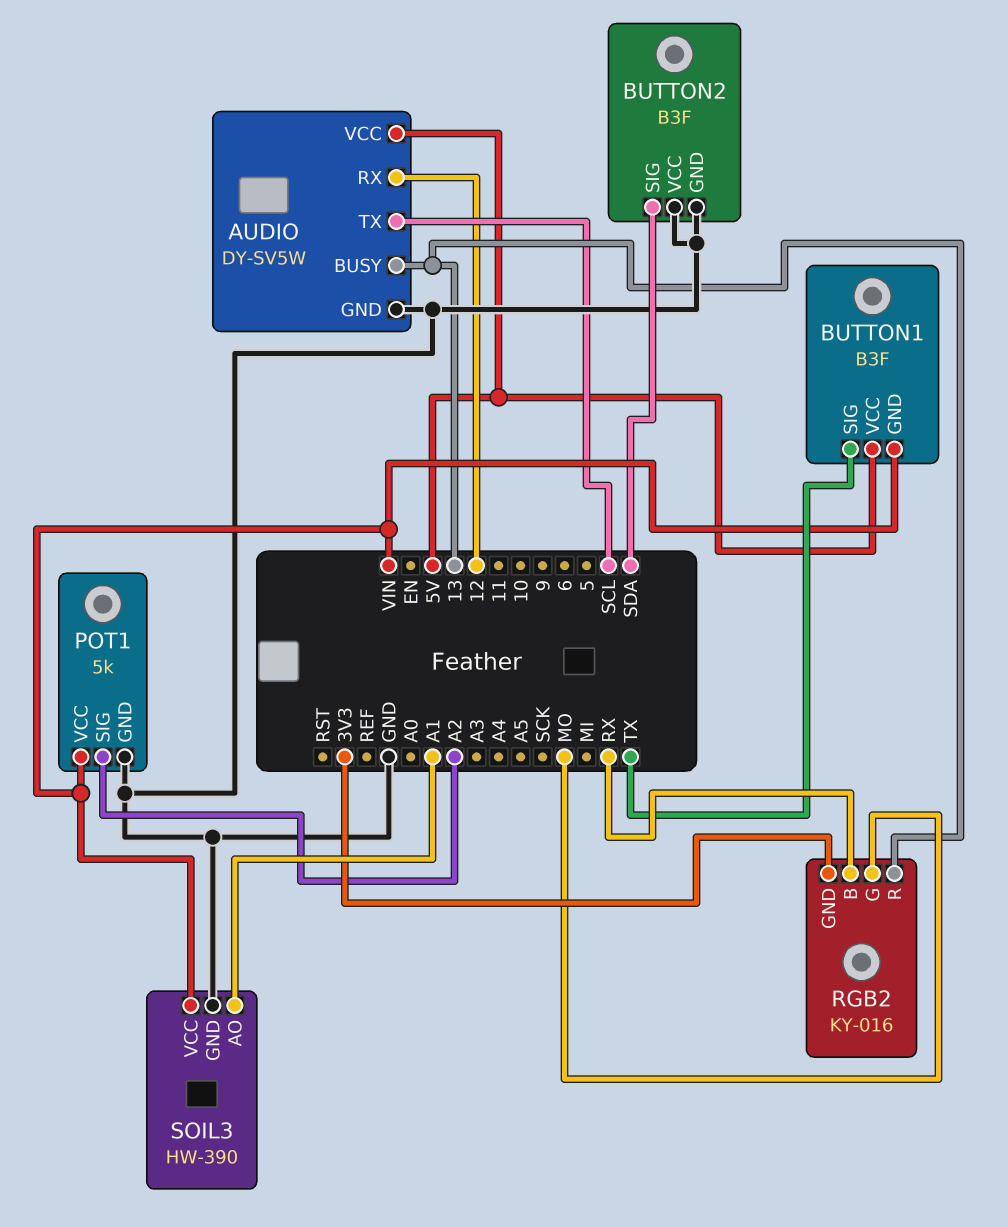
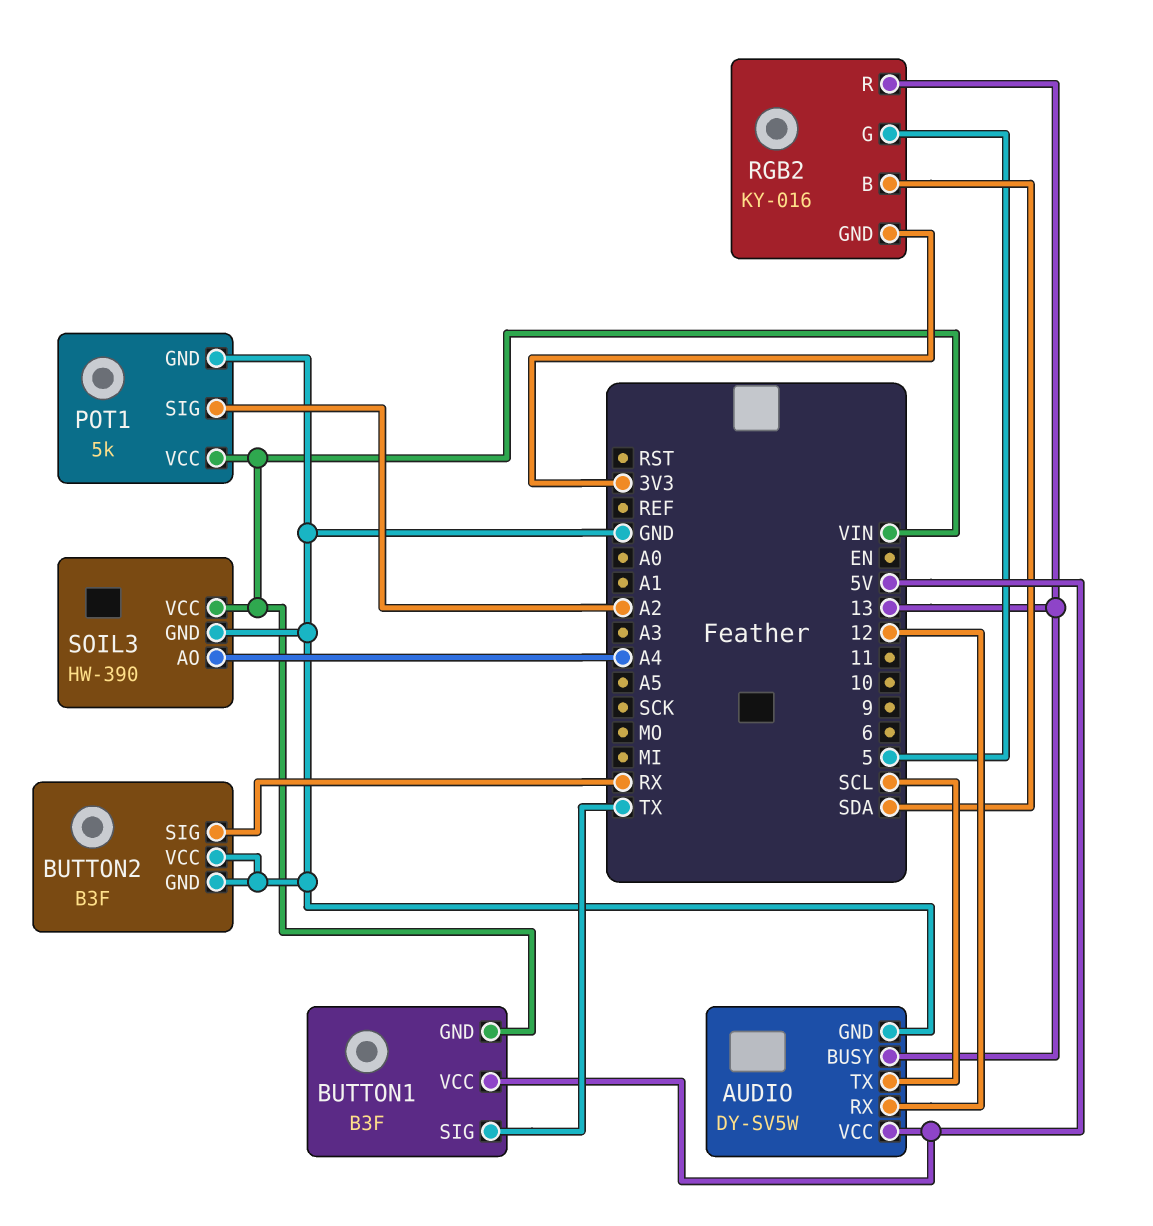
BUTTON2 pin SIG: SDA -> RX
RGB2 pin B: RX -> SDA
RGB2 pin G: MO -> 5
SOIL3 pin AO: A1 -> A4

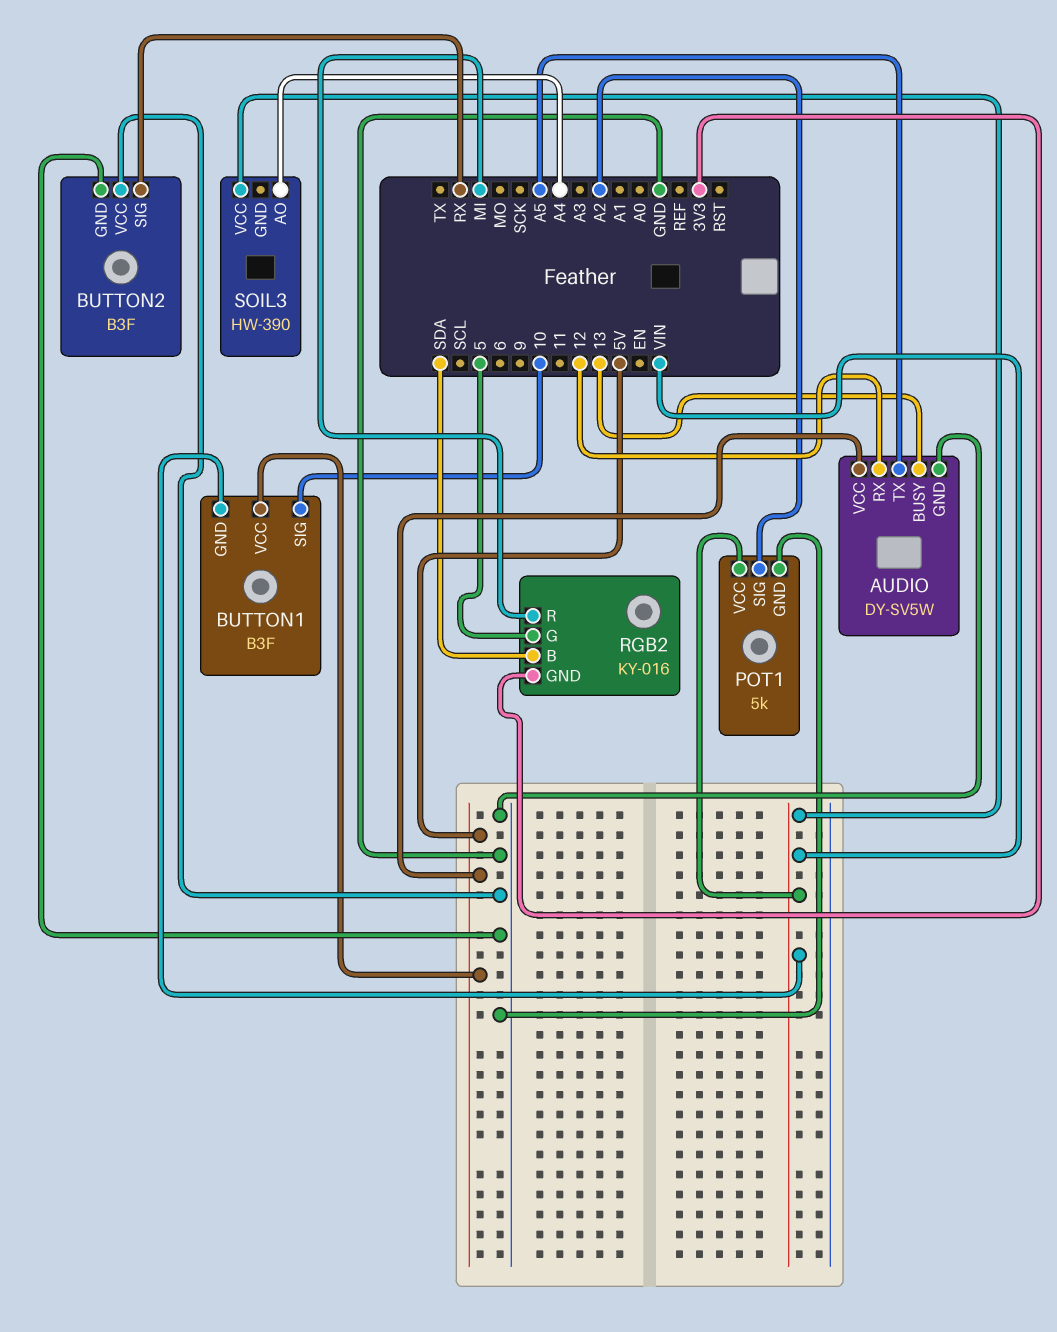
AUDIO pin TX: SCL -> A5
BUTTON1 pin SIG: TX -> 10
RGB2 pin R: 13 -> MI
SOIL3 pin GND: GND -> none

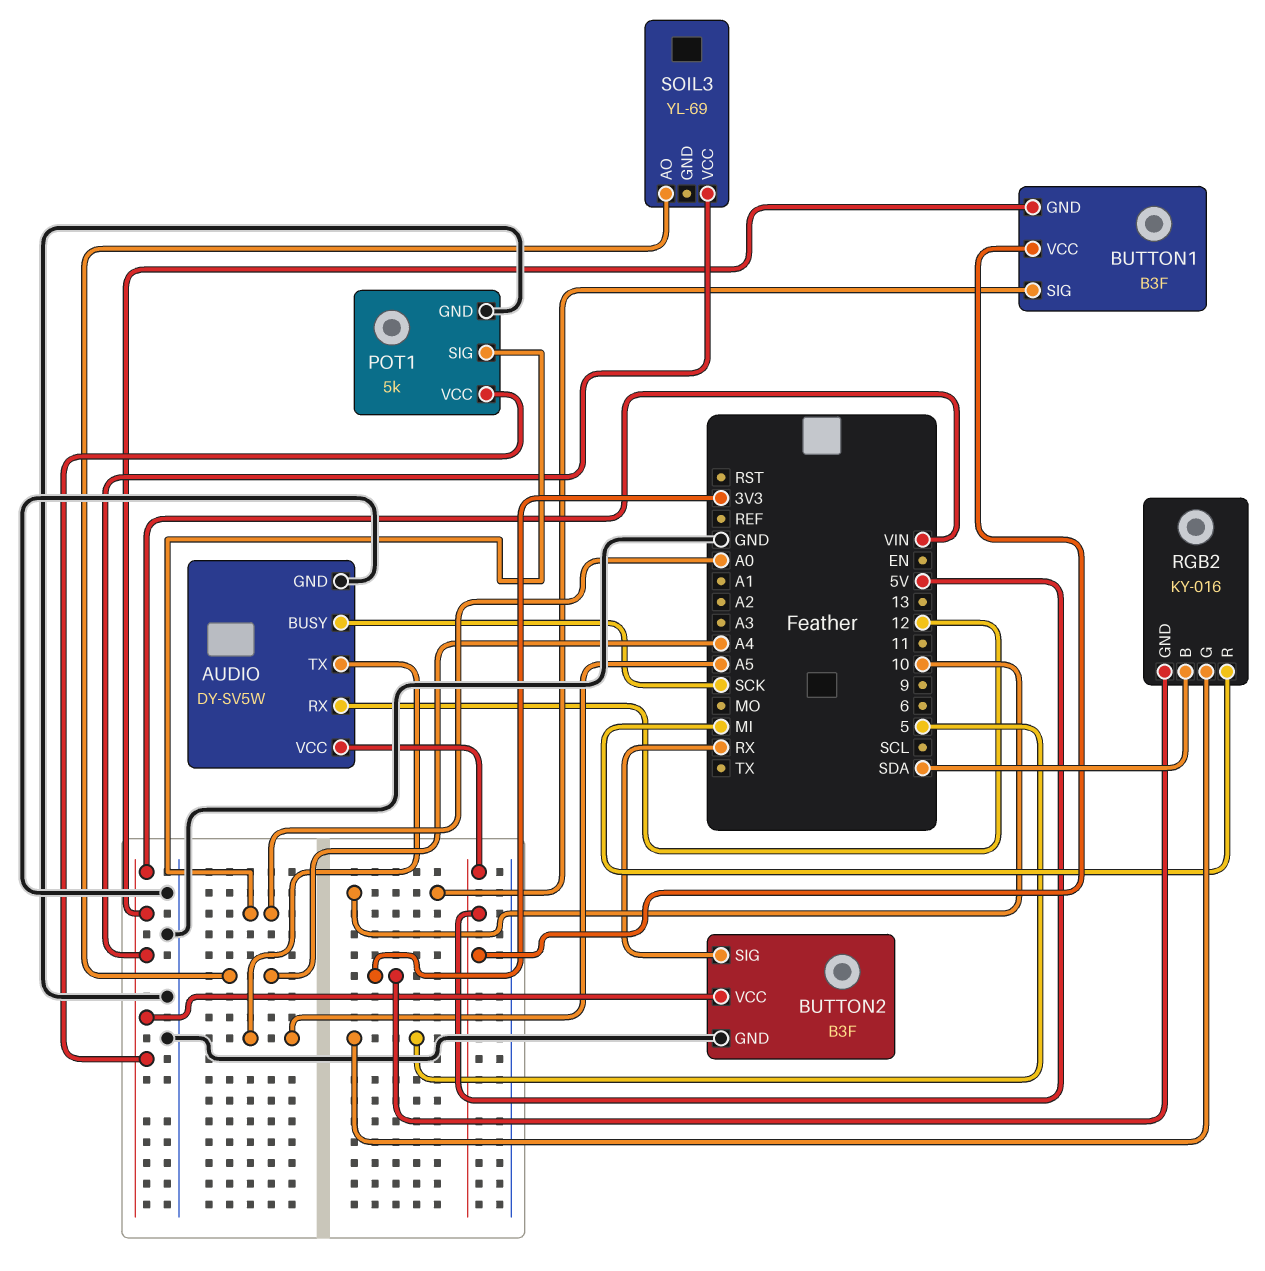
AUDIO pin BUSY: 13 -> SCK
BUTTON2 pin VCC: GND -> VIN
POT1 pin SIG: A2 -> A0
SOIL3: HW-390 -> YL-69

